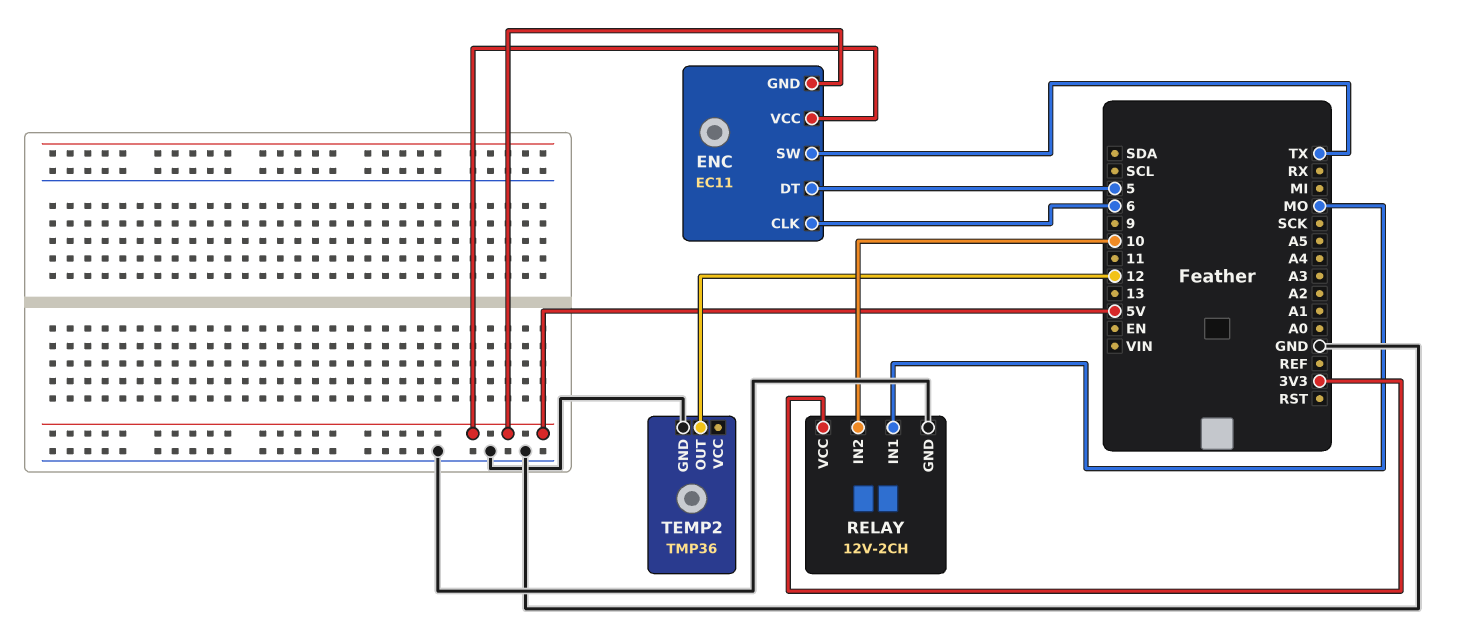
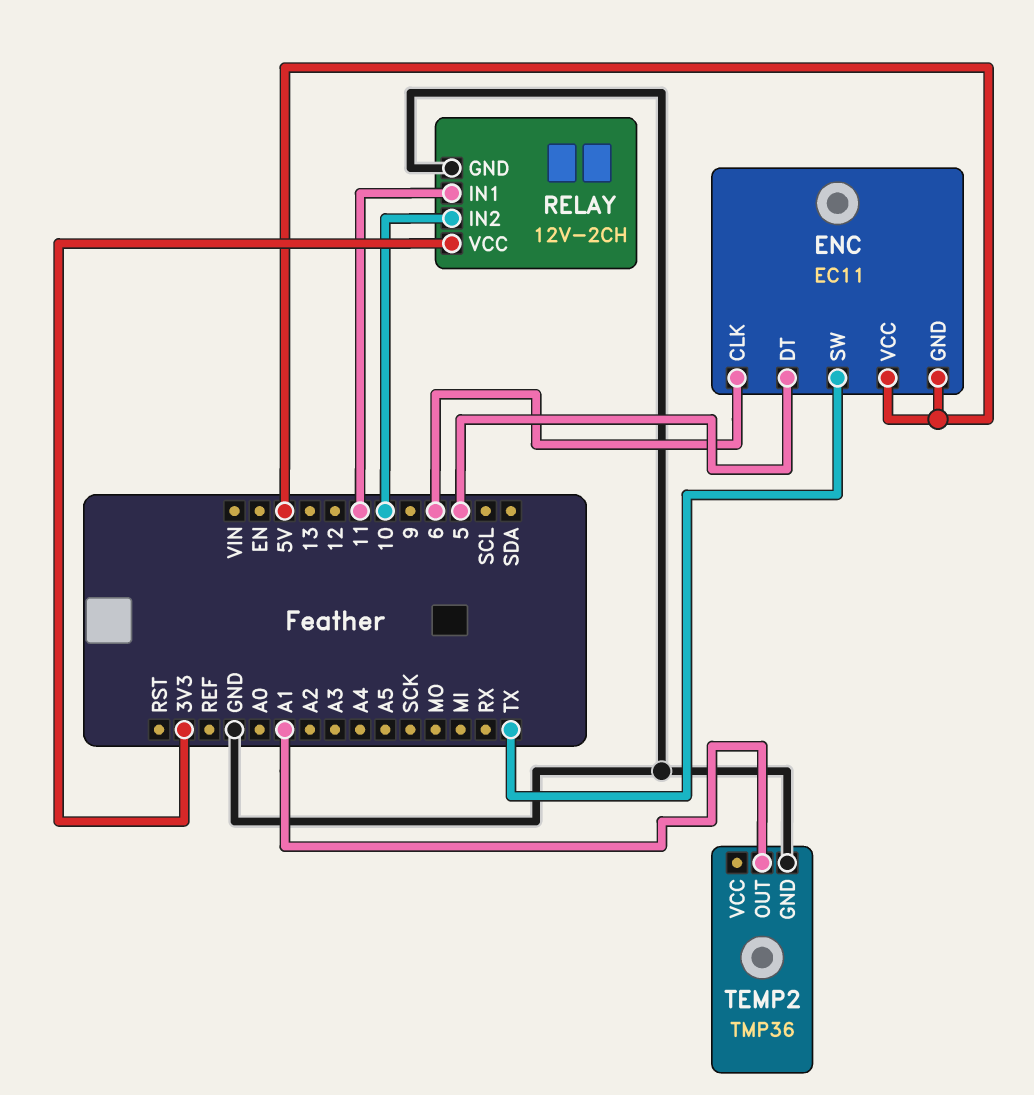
RELAY pin IN1: MO -> 11
TEMP2 pin OUT: 12 -> A1

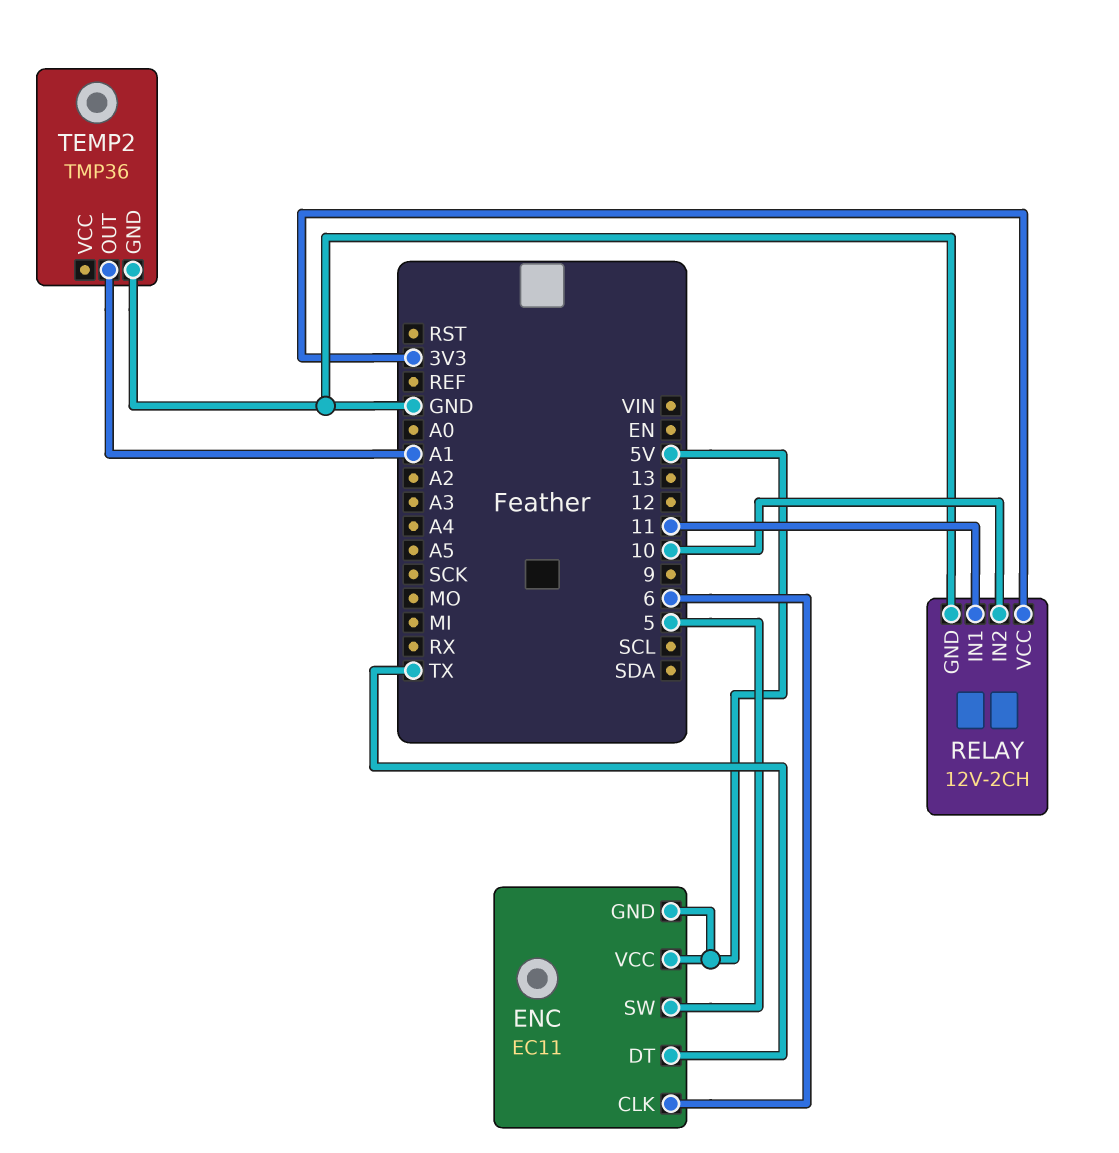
ENC pin DT: 5 -> TX
ENC pin SW: TX -> 5

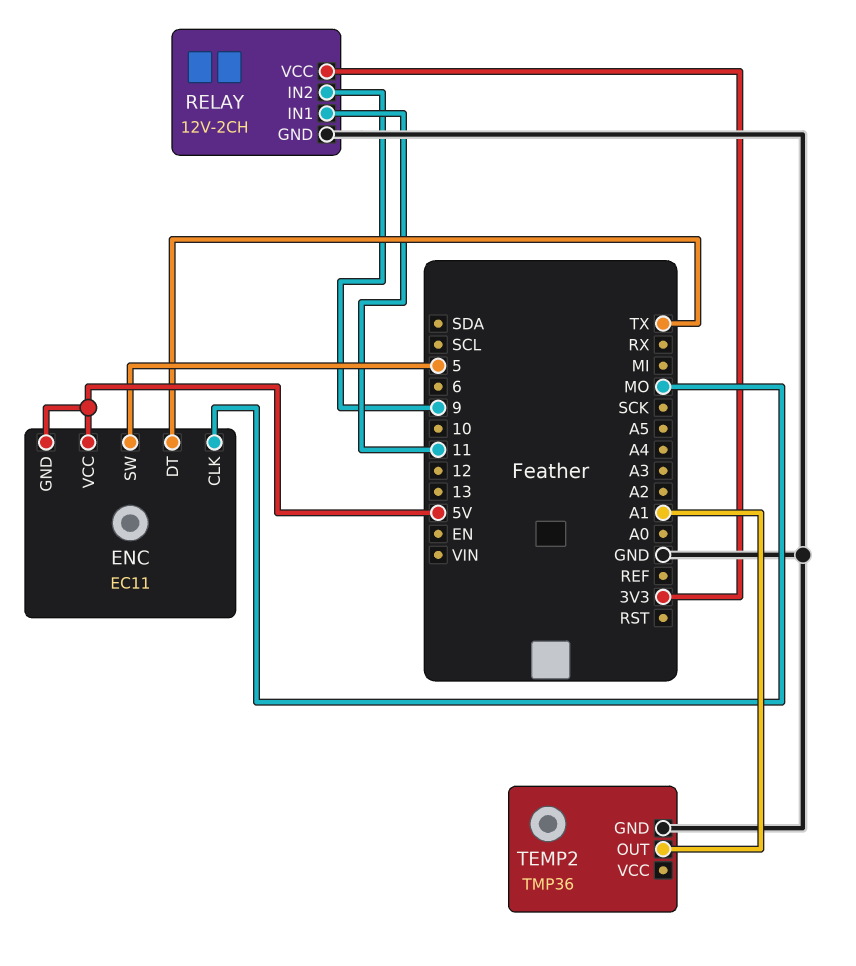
ENC pin CLK: 6 -> MO
RELAY pin IN2: 10 -> 9

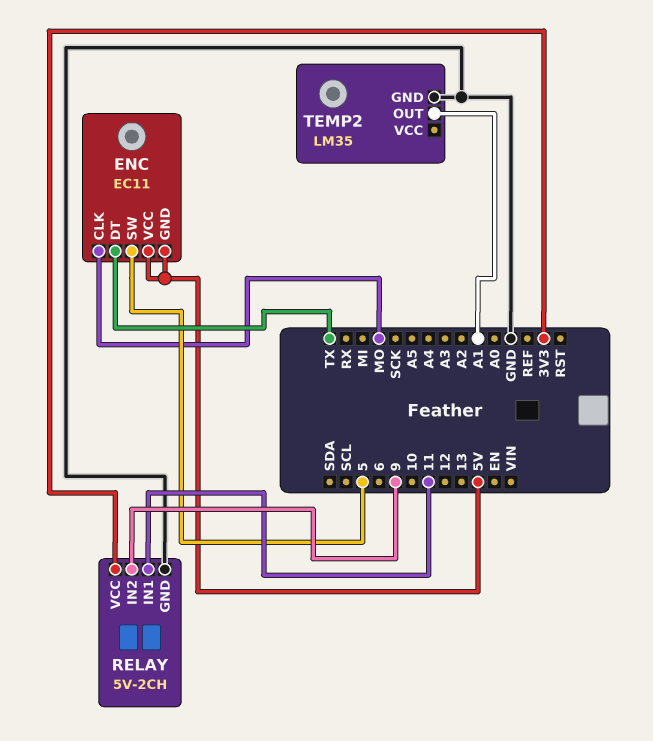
RELAY: 12V-2CH -> 5V-2CH
TEMP2: TMP36 -> LM35

